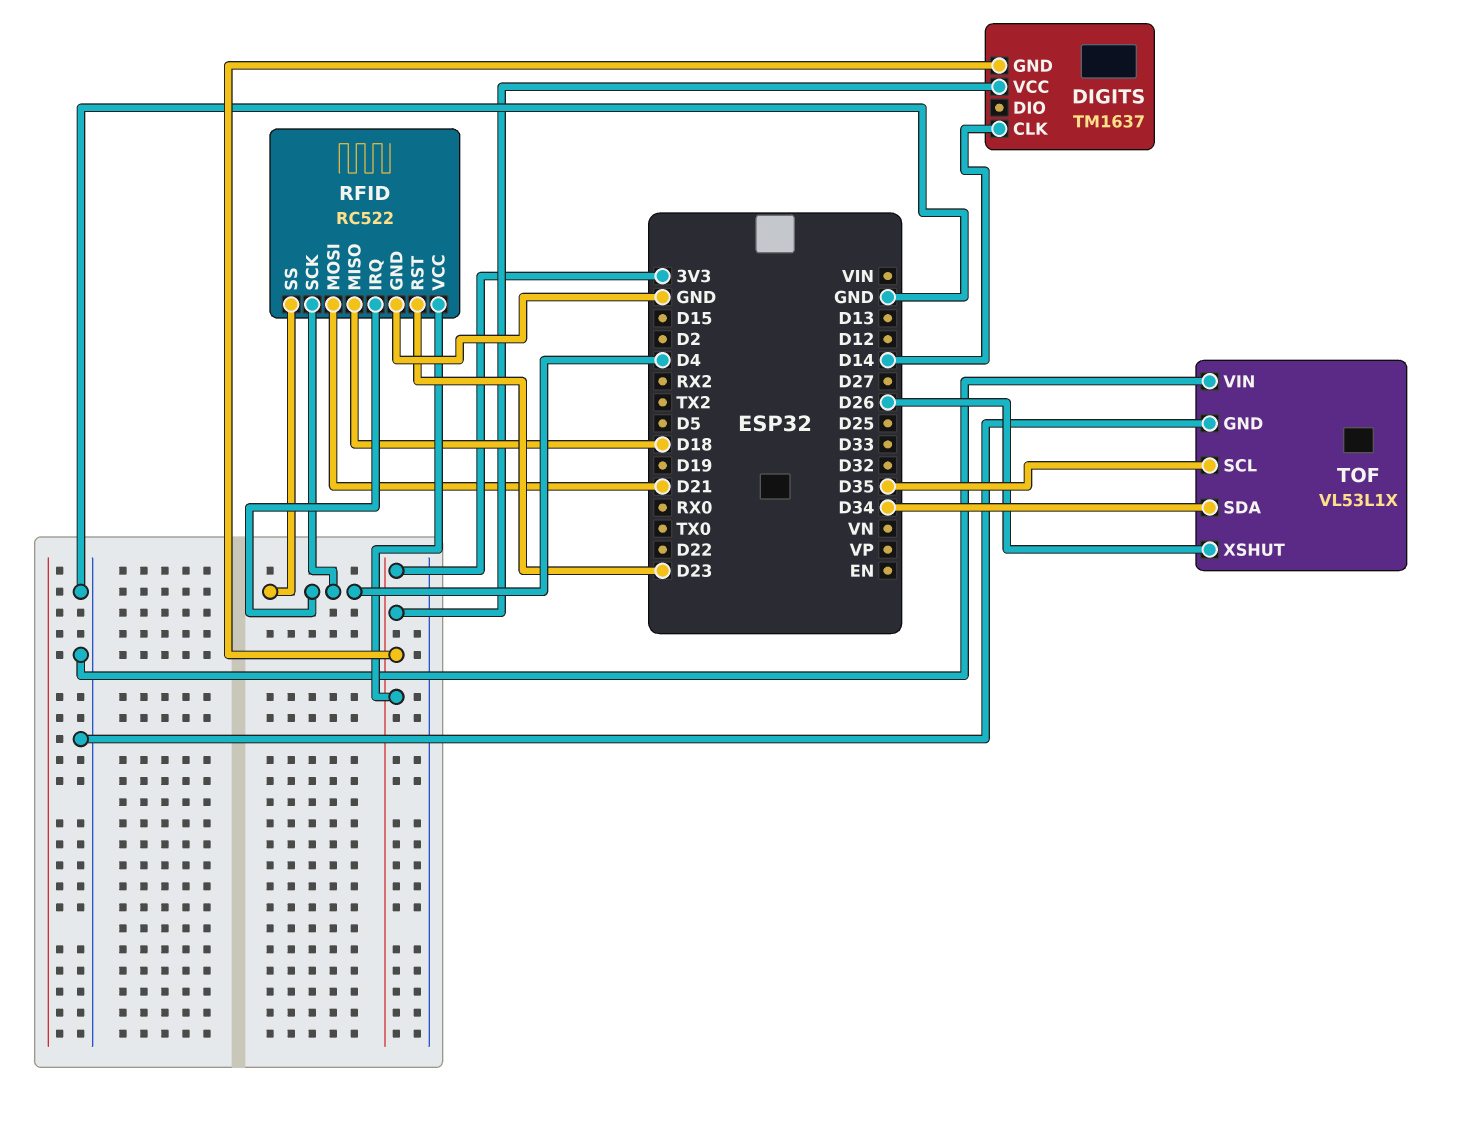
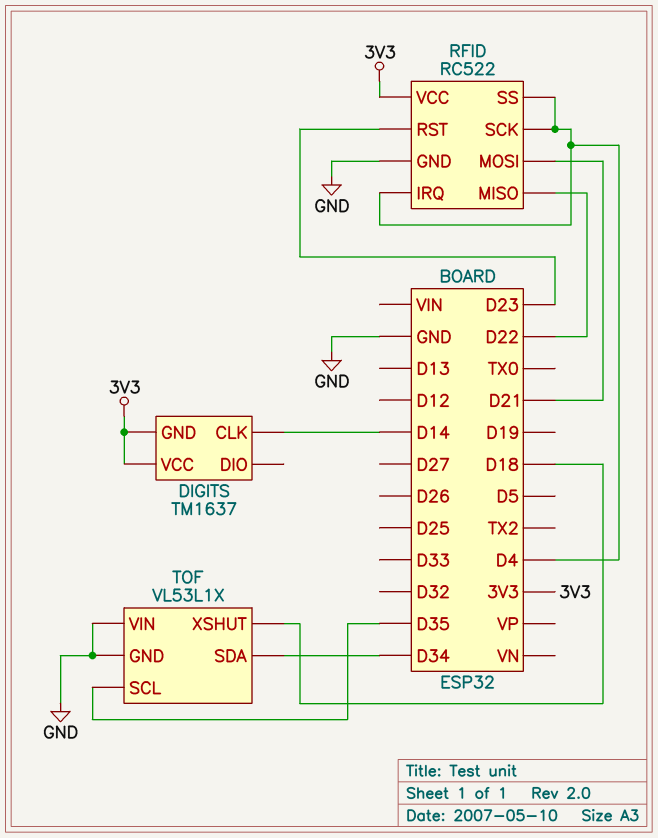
RFID pin MISO: D18 -> D22
TOF pin XSHUT: D26 -> D18

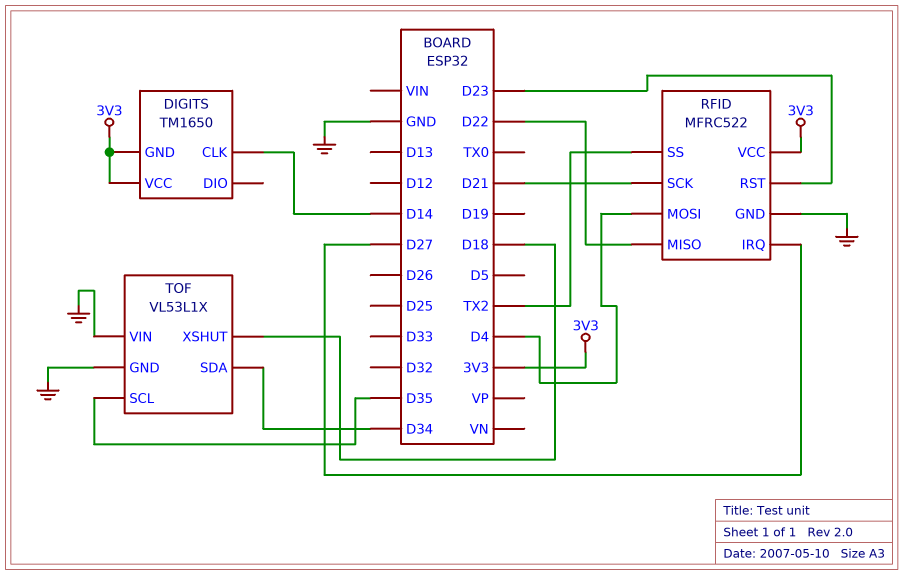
DIGITS: TM1637 -> TM1650
RFID: RC522 -> MFRC522
RFID pin IRQ: D4 -> D27
RFID pin MOSI: D21 -> D4
RFID pin SCK: D4 -> D21
RFID pin SS: D4 -> TX2

